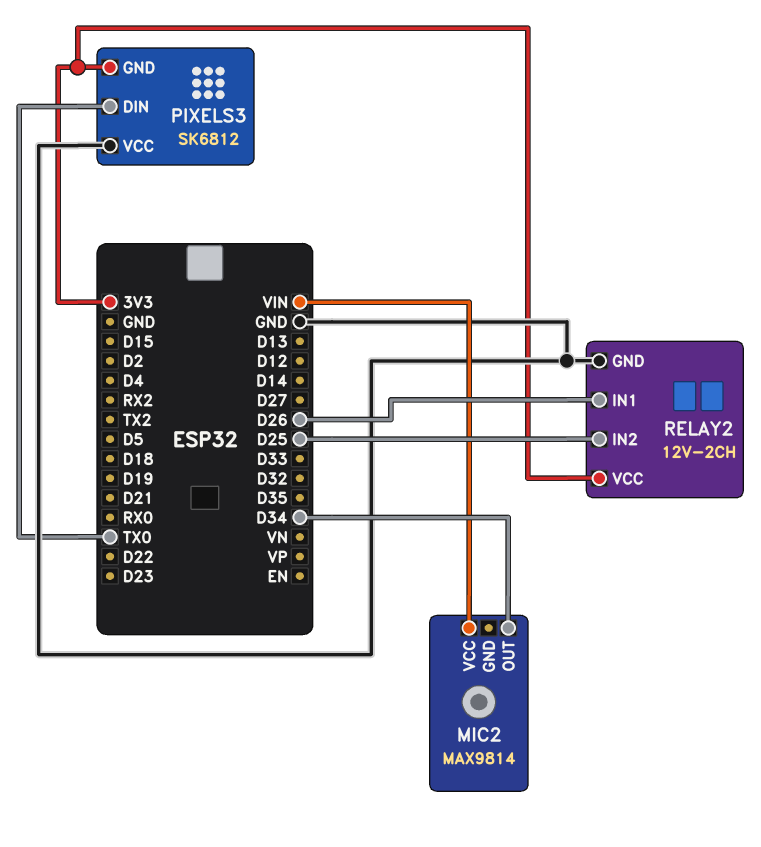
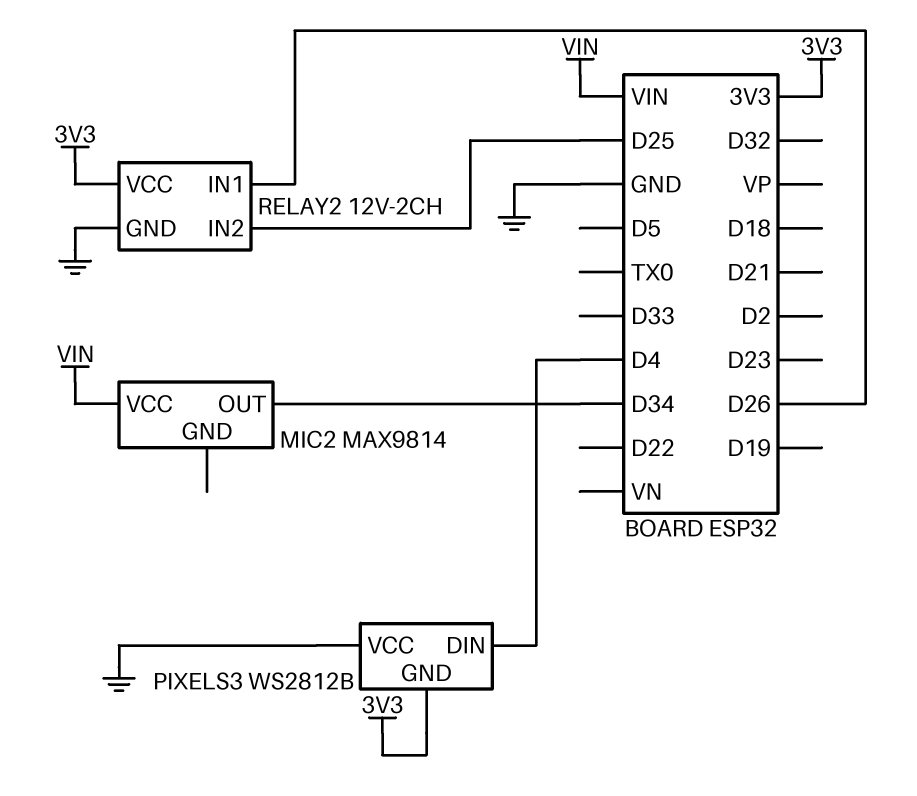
PIXELS3: SK6812 -> WS2812B
PIXELS3 pin DIN: TX0 -> D4

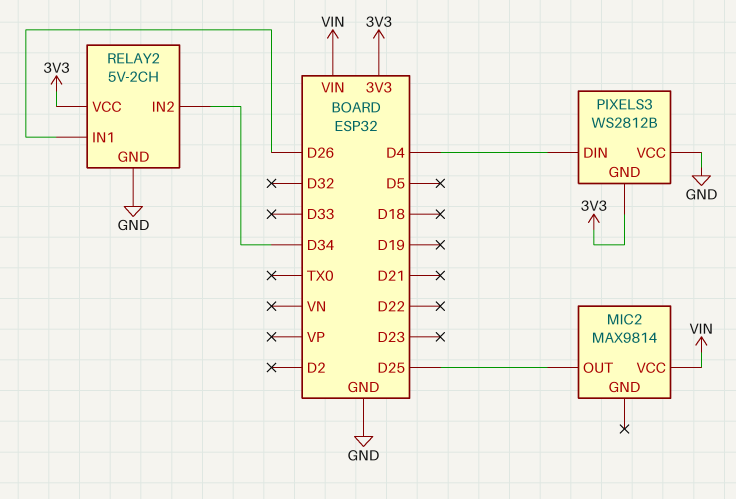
MIC2 pin OUT: D34 -> D25
RELAY2: 12V-2CH -> 5V-2CH
RELAY2 pin IN2: D25 -> D34

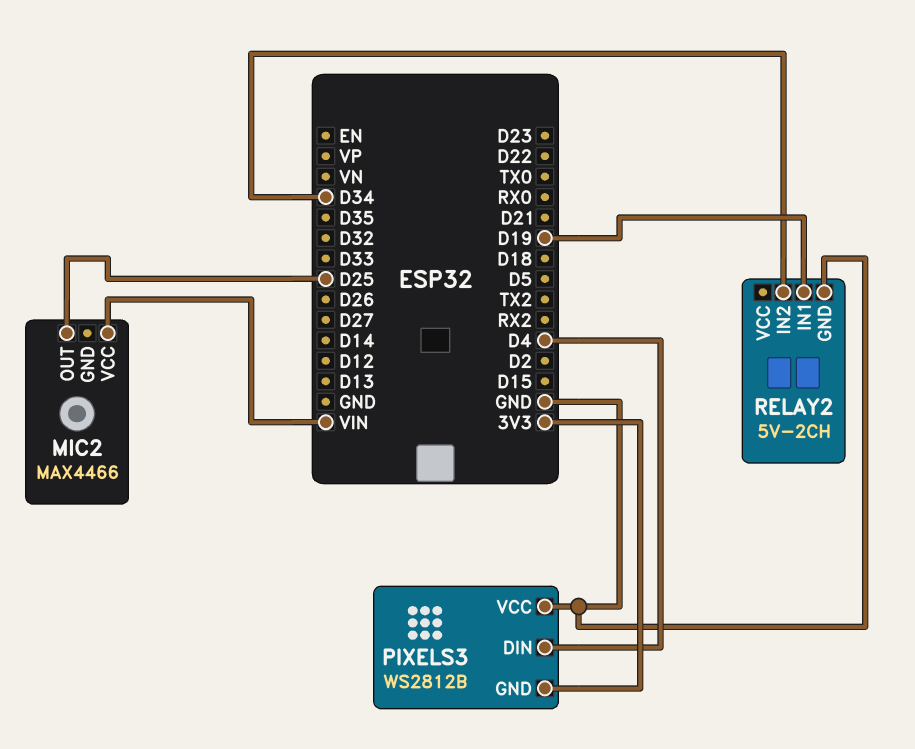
MIC2: MAX9814 -> MAX4466
RELAY2 pin IN1: D26 -> D19
RELAY2 pin VCC: 3V3 -> none

